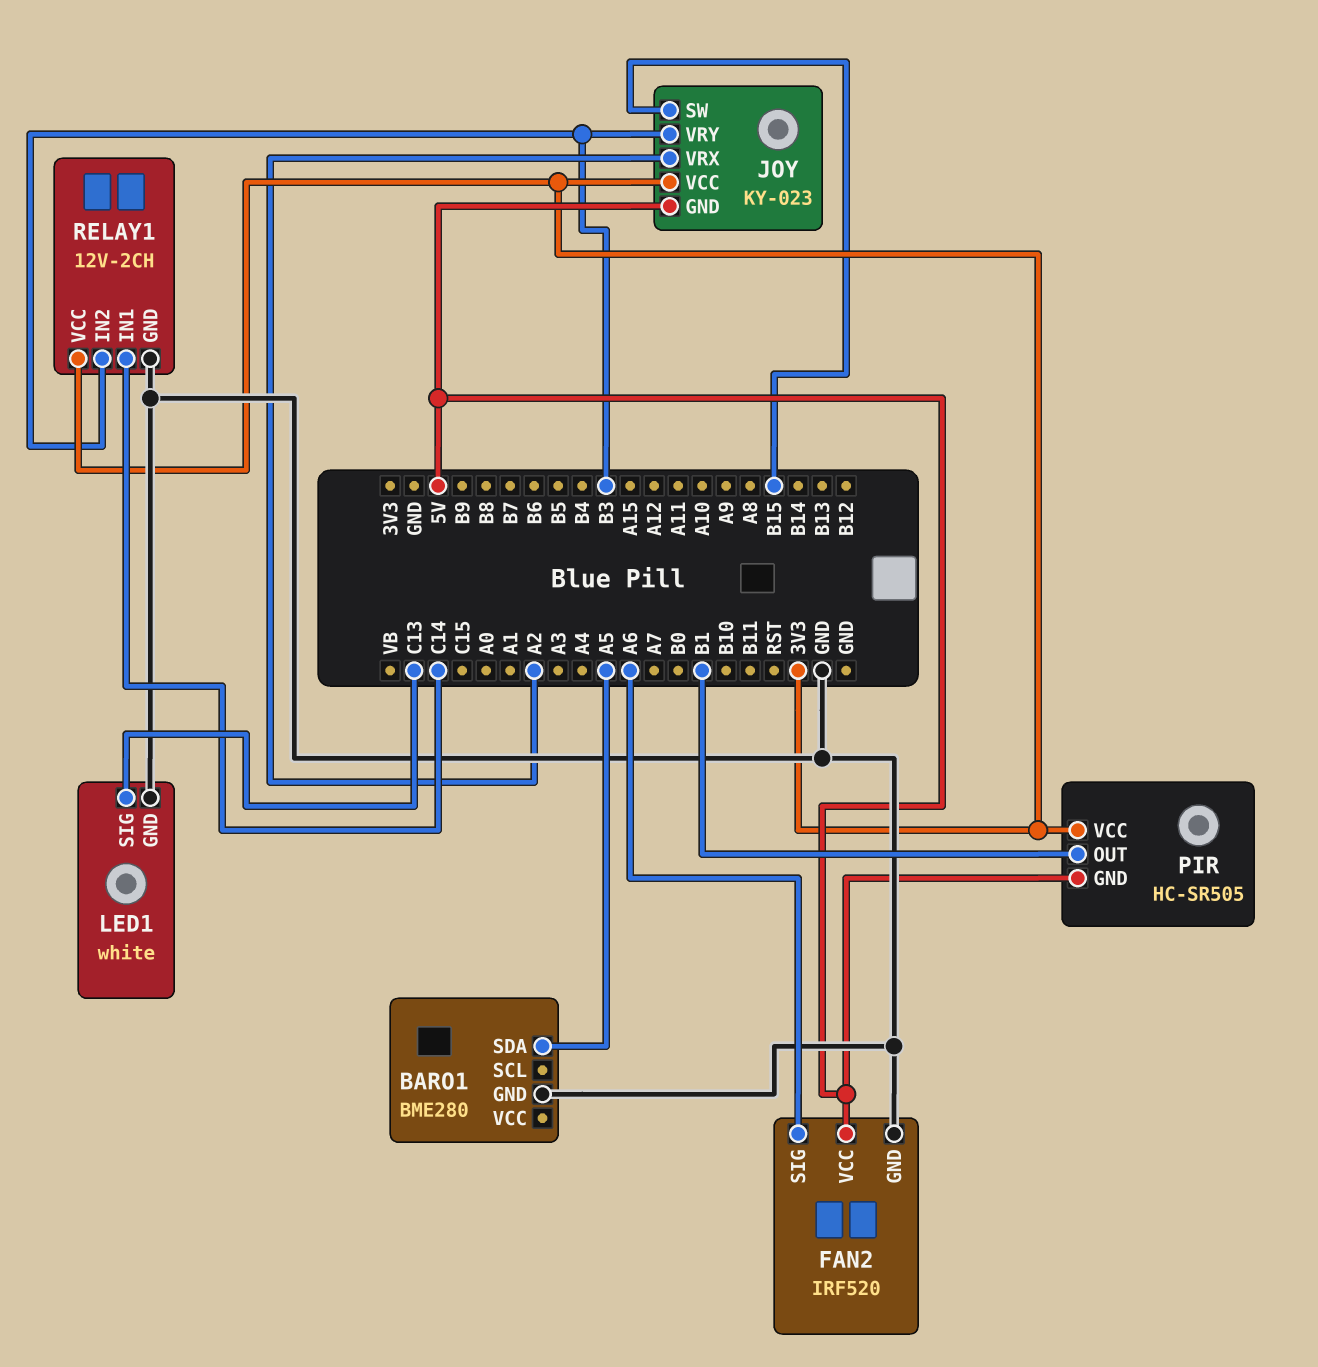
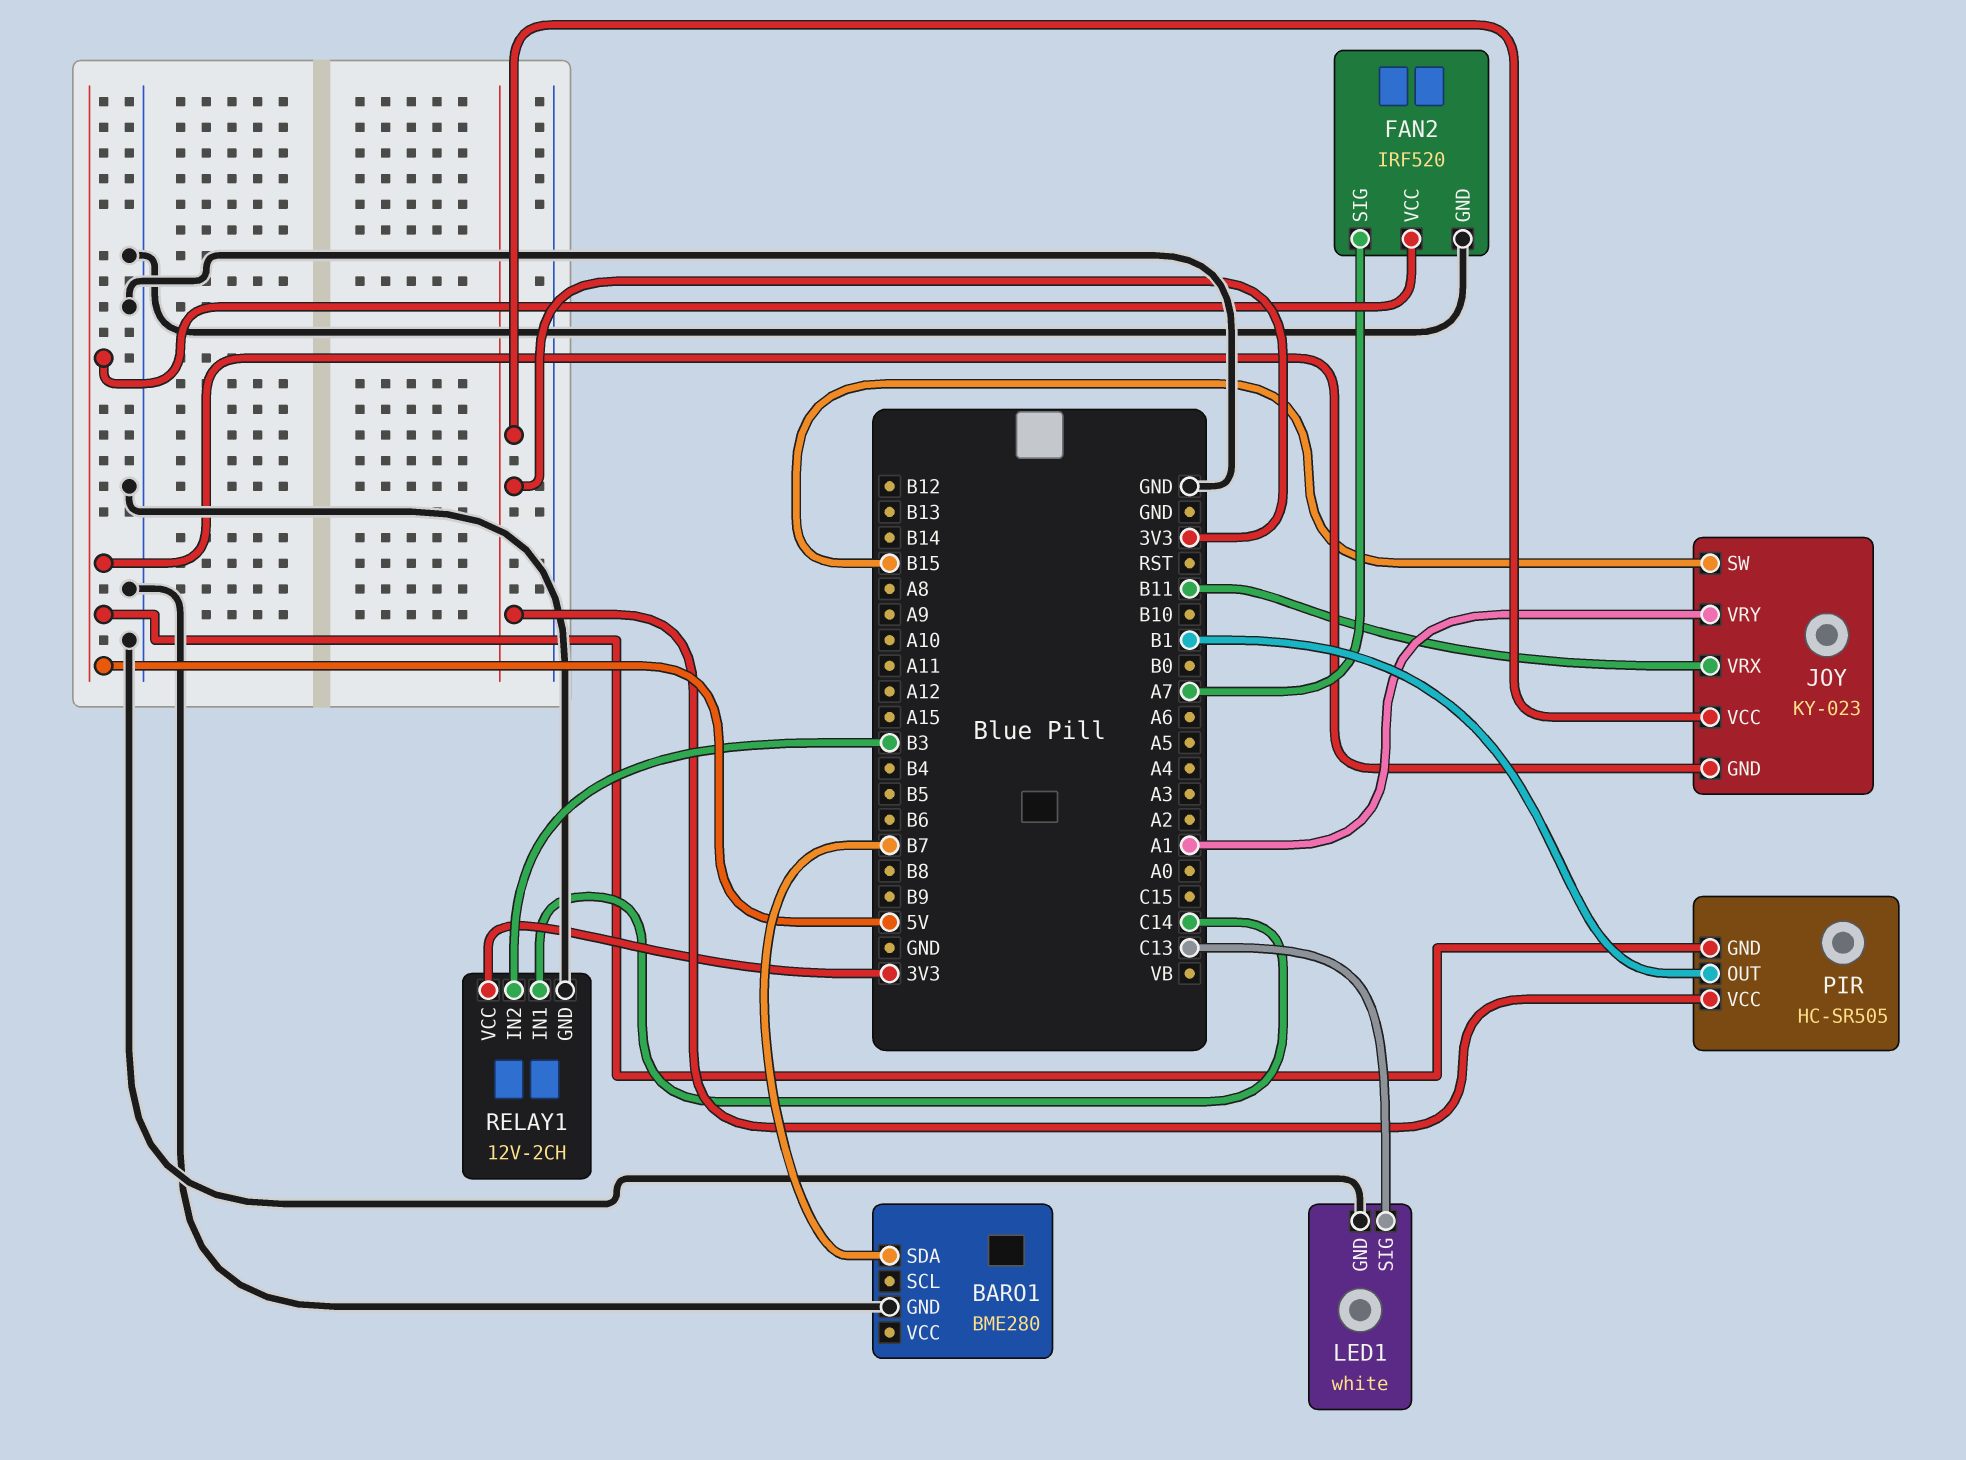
BARO1 pin SDA: A5 -> B7
FAN2 pin SIG: A6 -> A7
JOY pin VRX: A2 -> B11
JOY pin VRY: B3 -> A1

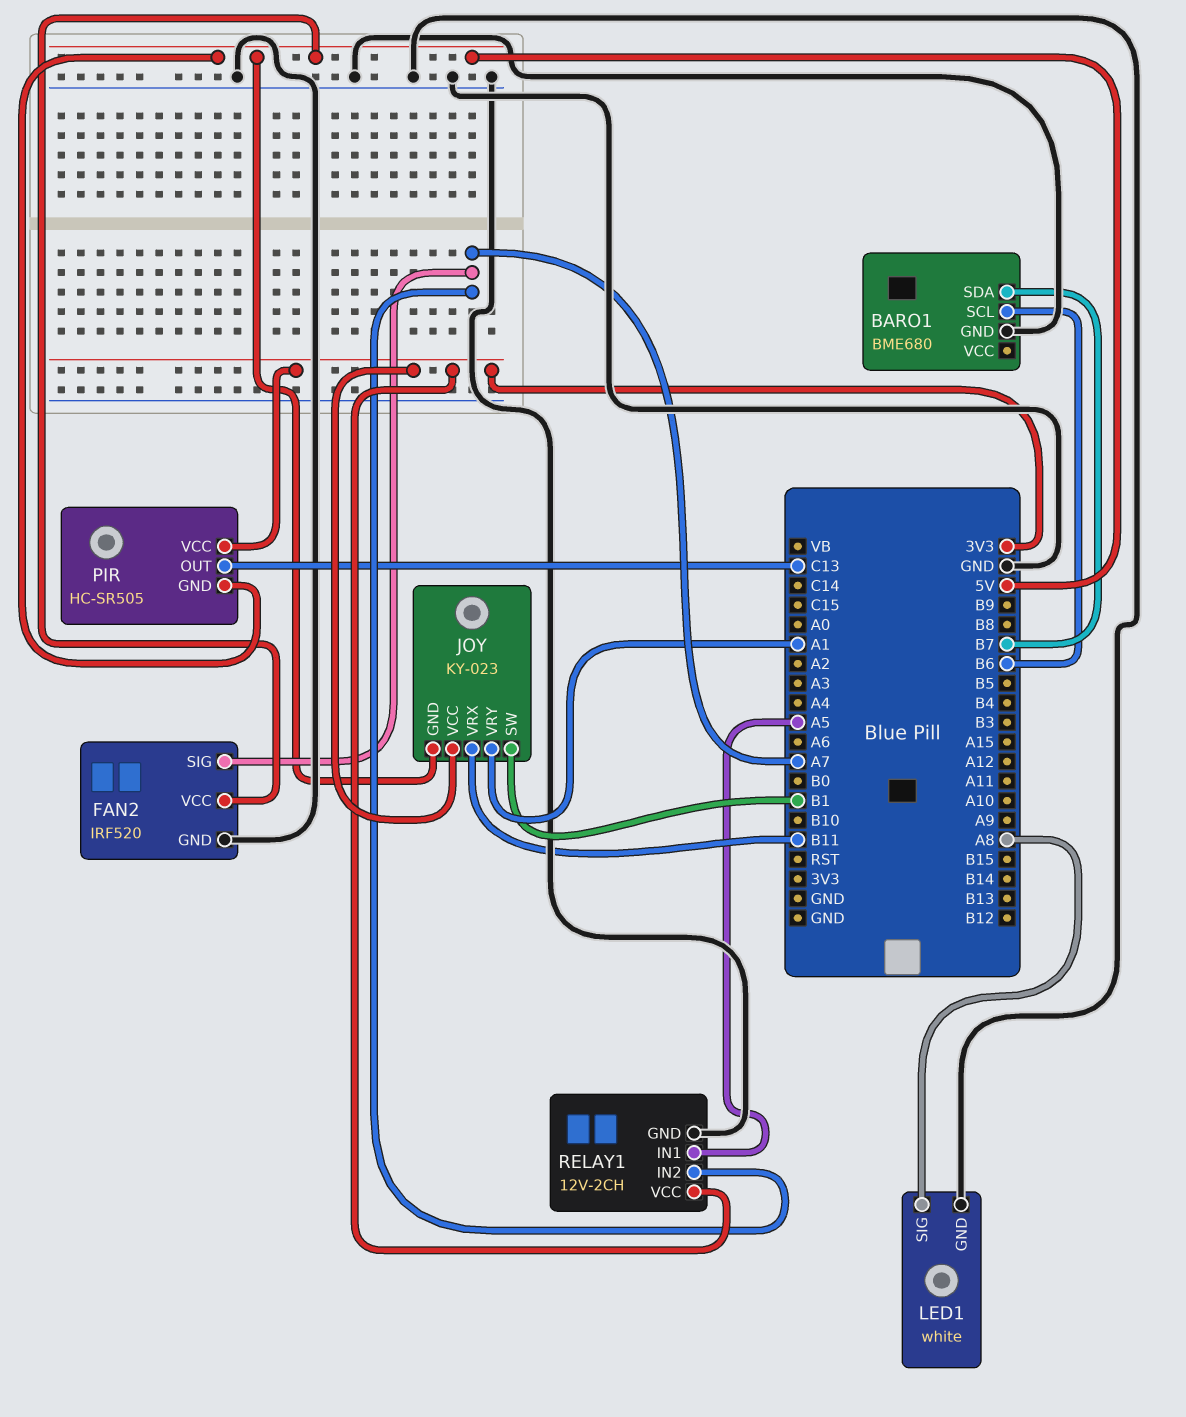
BARO1: BME280 -> BME680
BARO1 pin SCL: none -> B6
JOY pin SW: B15 -> B1
LED1 pin SIG: C13 -> A8
PIR pin OUT: B1 -> C13
RELAY1 pin IN1: C14 -> A5
RELAY1 pin IN2: B3 -> A7

